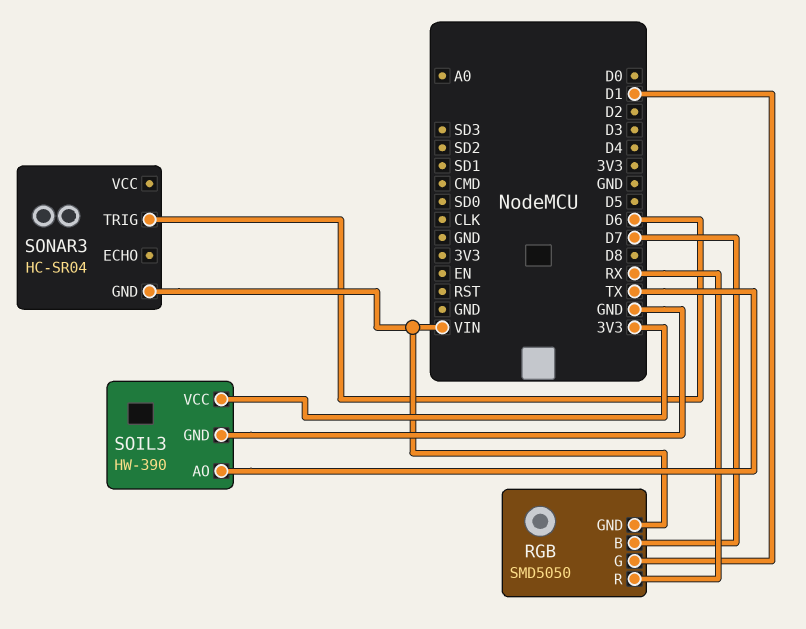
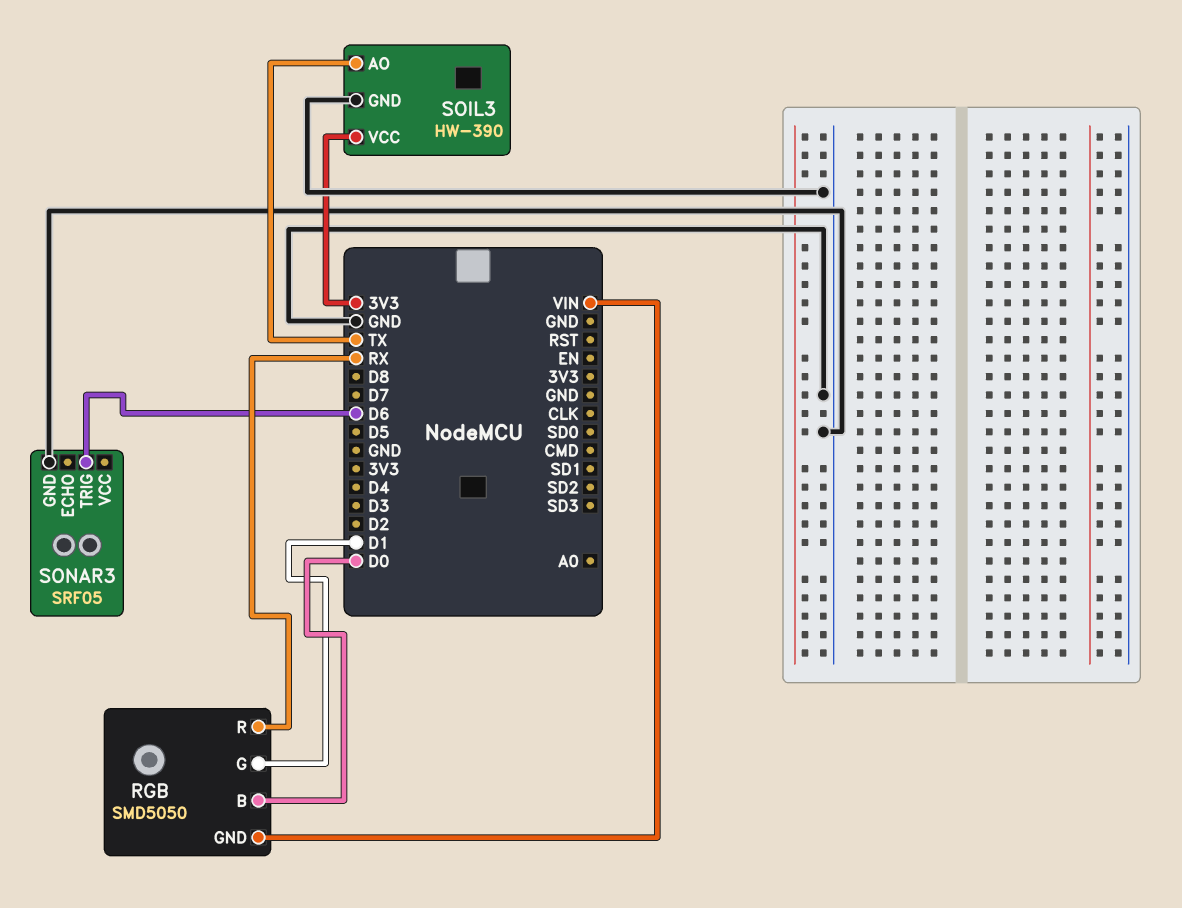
RGB pin B: D7 -> D0
SONAR3: HC-SR04 -> SRF05
SONAR3 pin GND: VIN -> GND

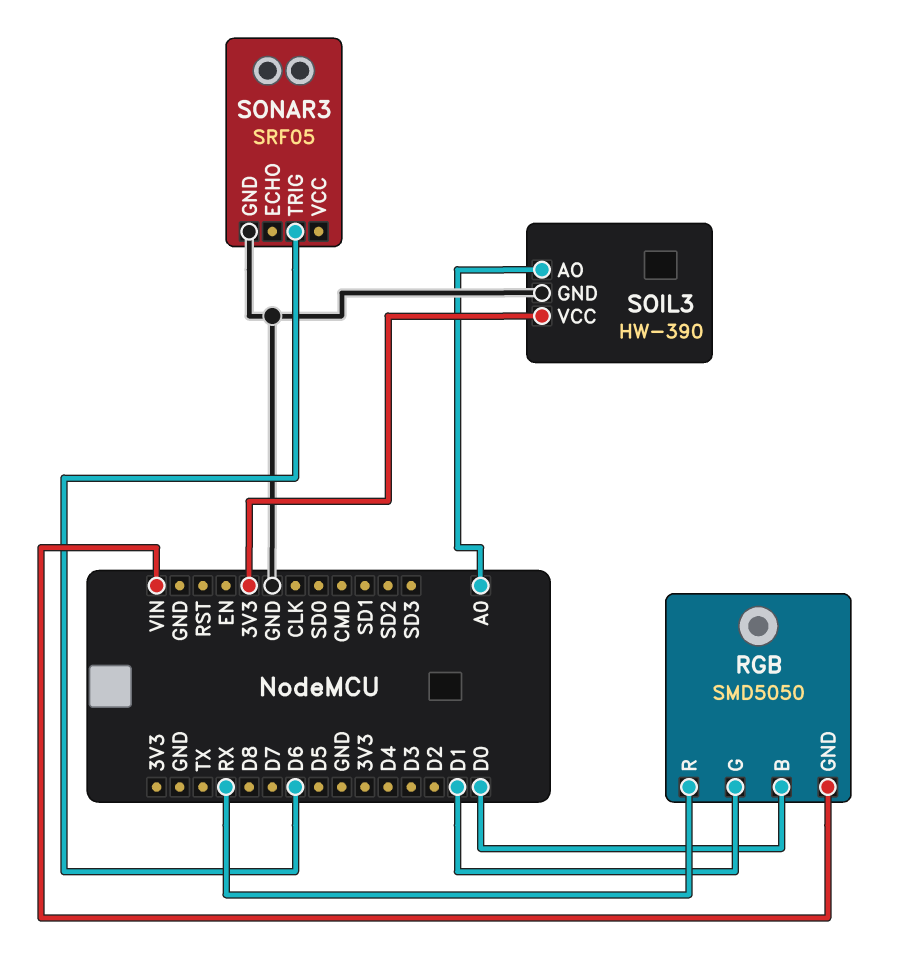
SOIL3 pin AO: TX -> A0

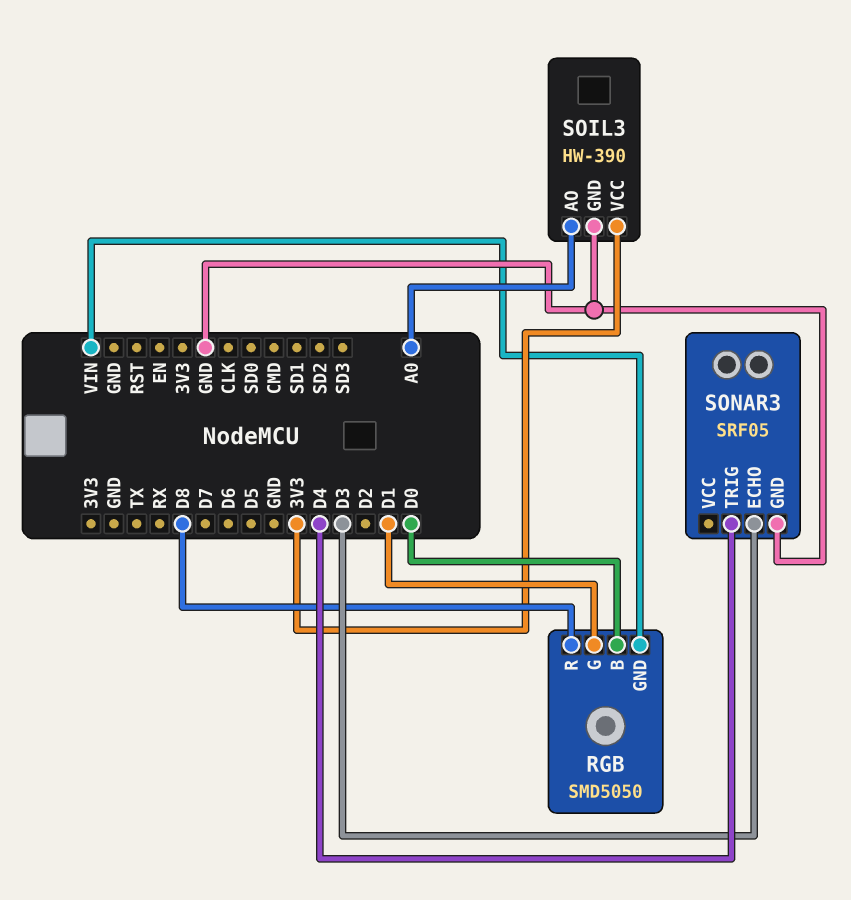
RGB pin R: RX -> D8
SONAR3 pin ECHO: none -> D3
SONAR3 pin TRIG: D6 -> D4

